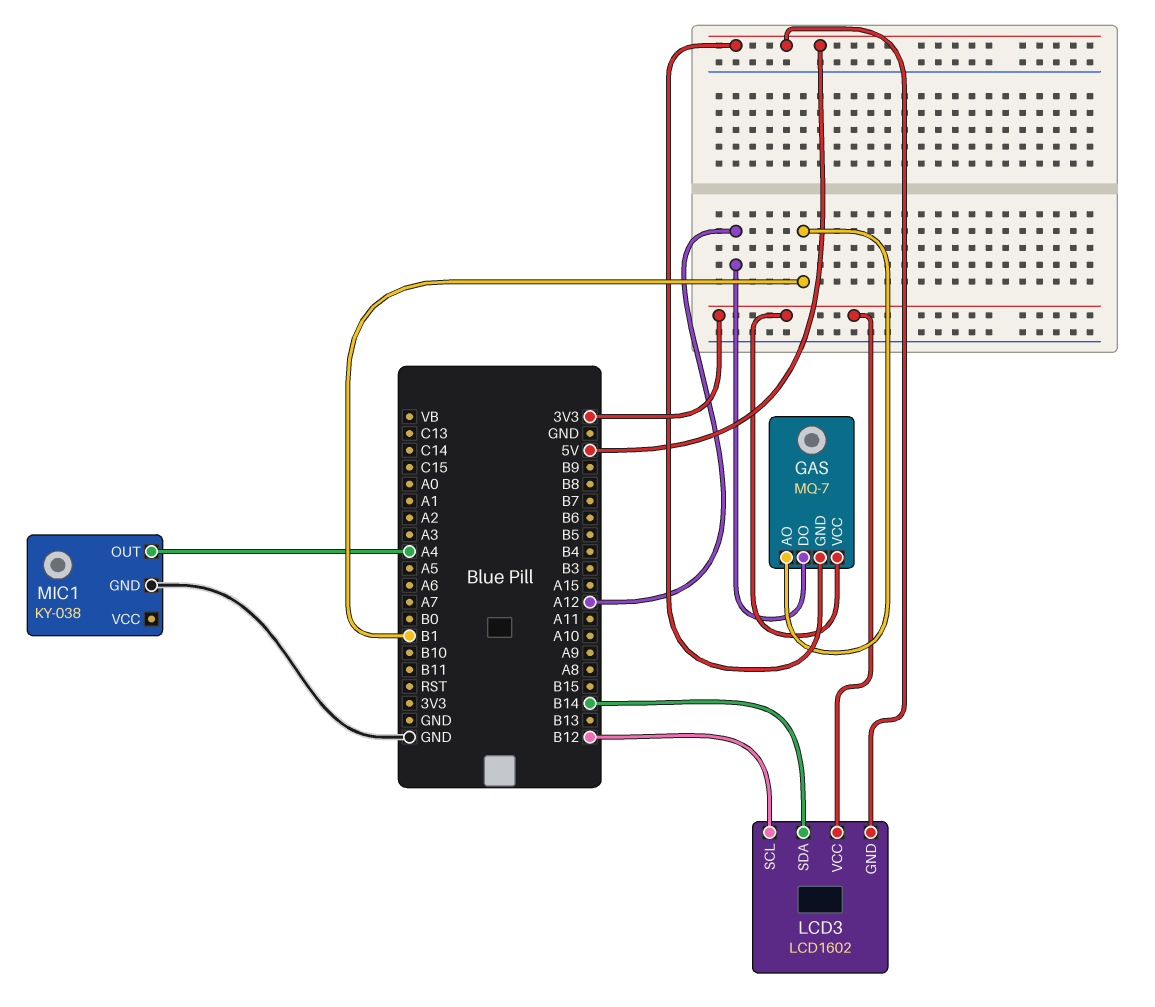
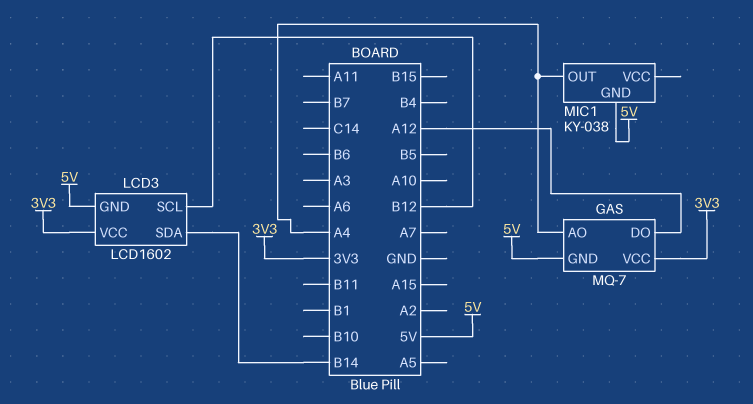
GAS pin AO: B1 -> A4
MIC1 pin GND: GND -> 5V

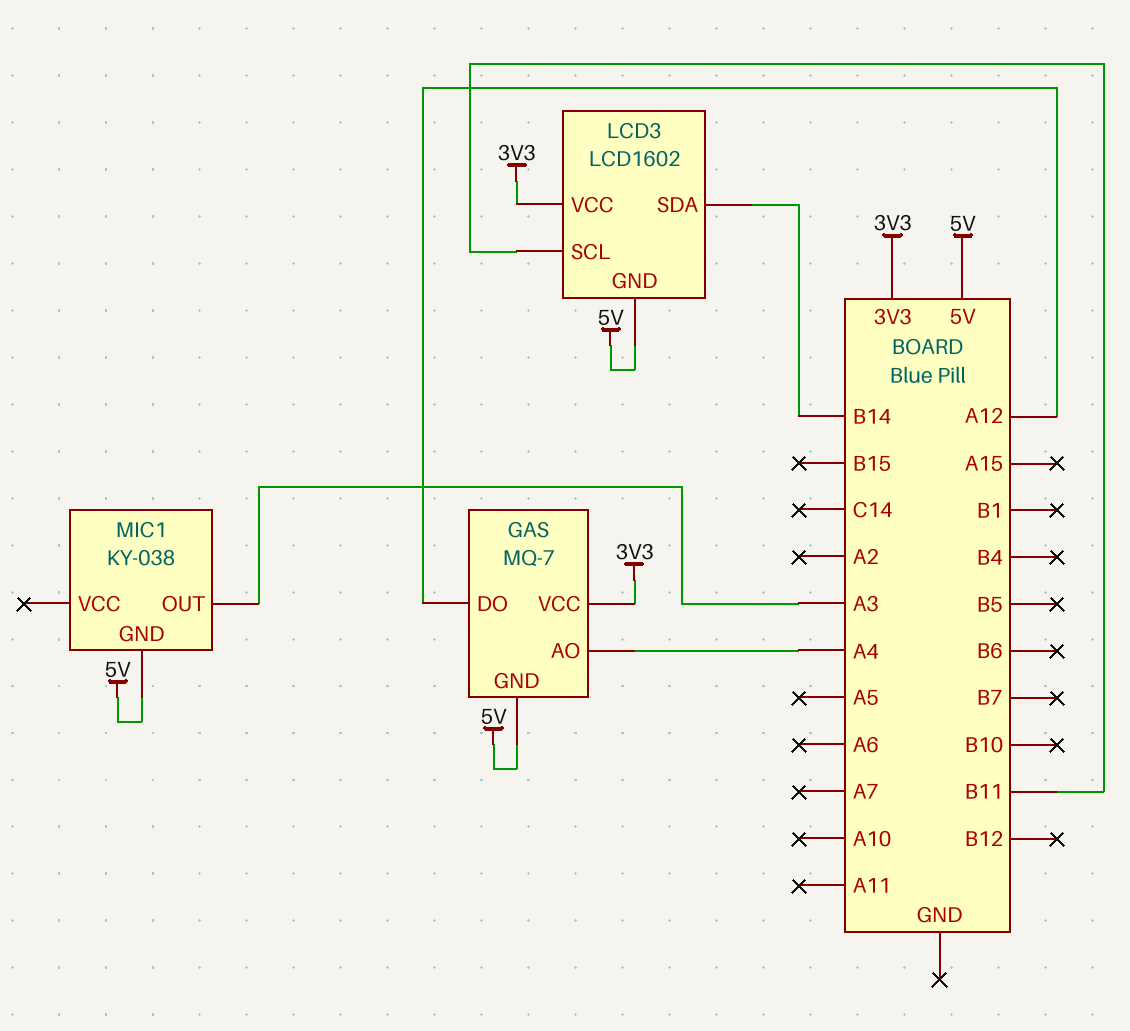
LCD3 pin SCL: B12 -> B11
MIC1 pin OUT: A4 -> A3

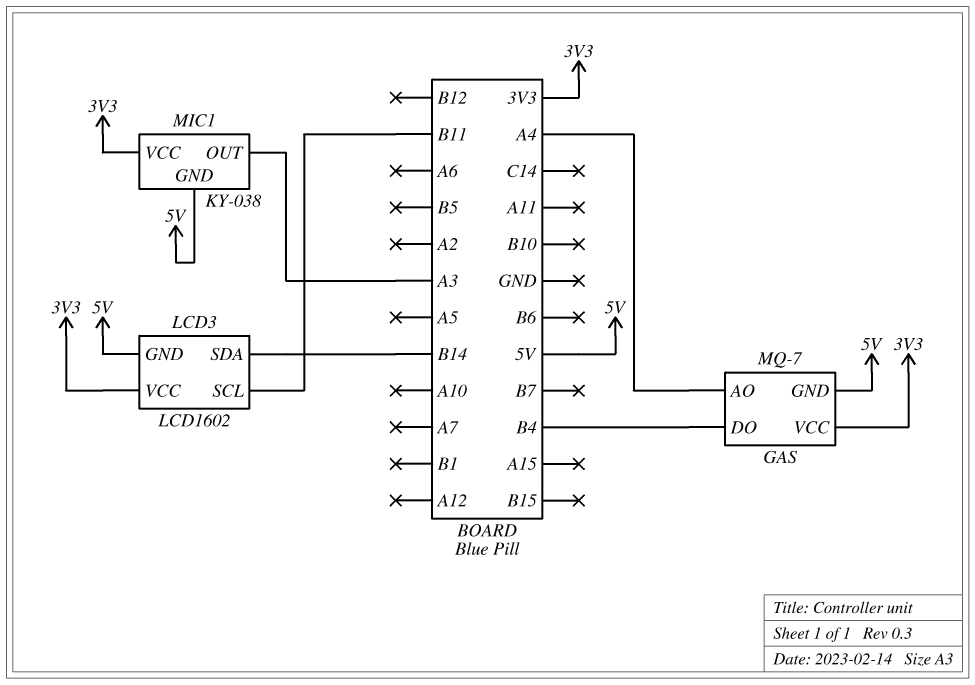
GAS pin DO: A12 -> B4
MIC1 pin VCC: none -> 3V3

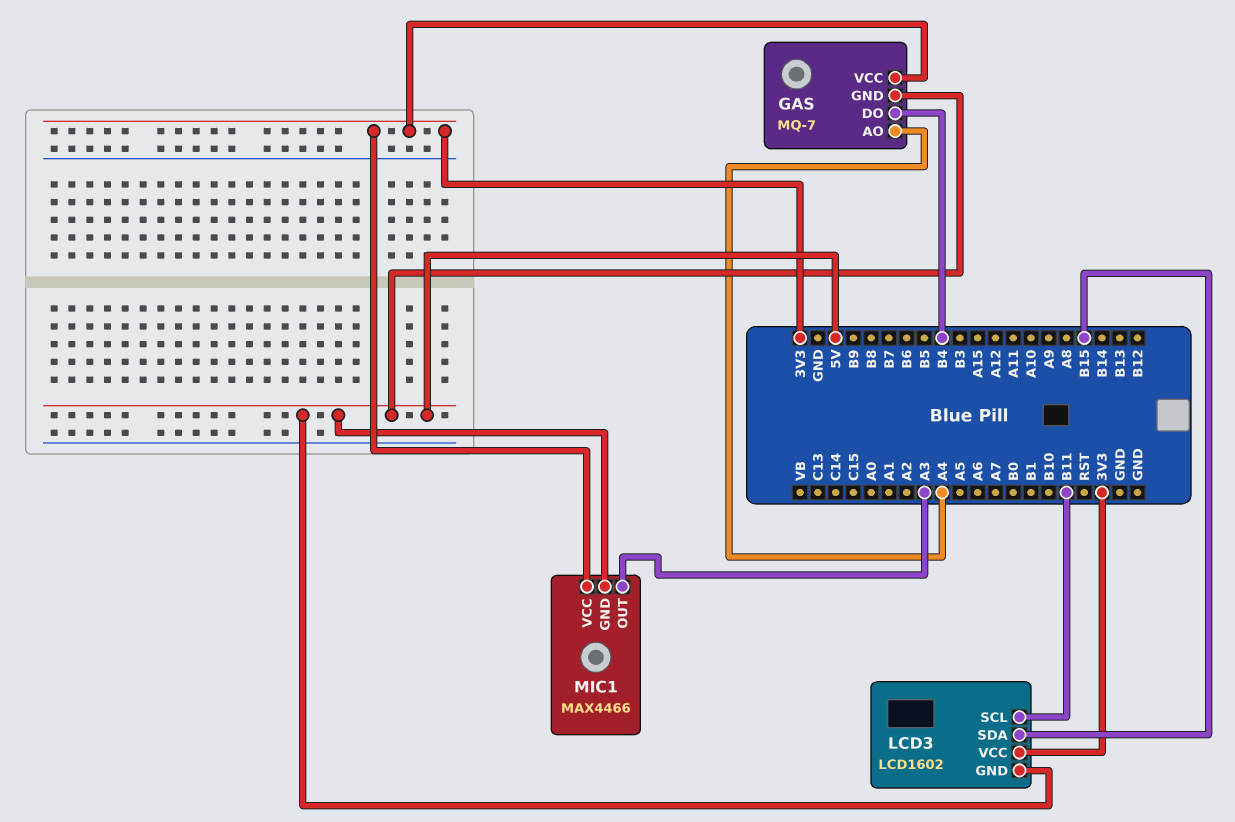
LCD3 pin SDA: B14 -> B15
MIC1: KY-038 -> MAX4466

